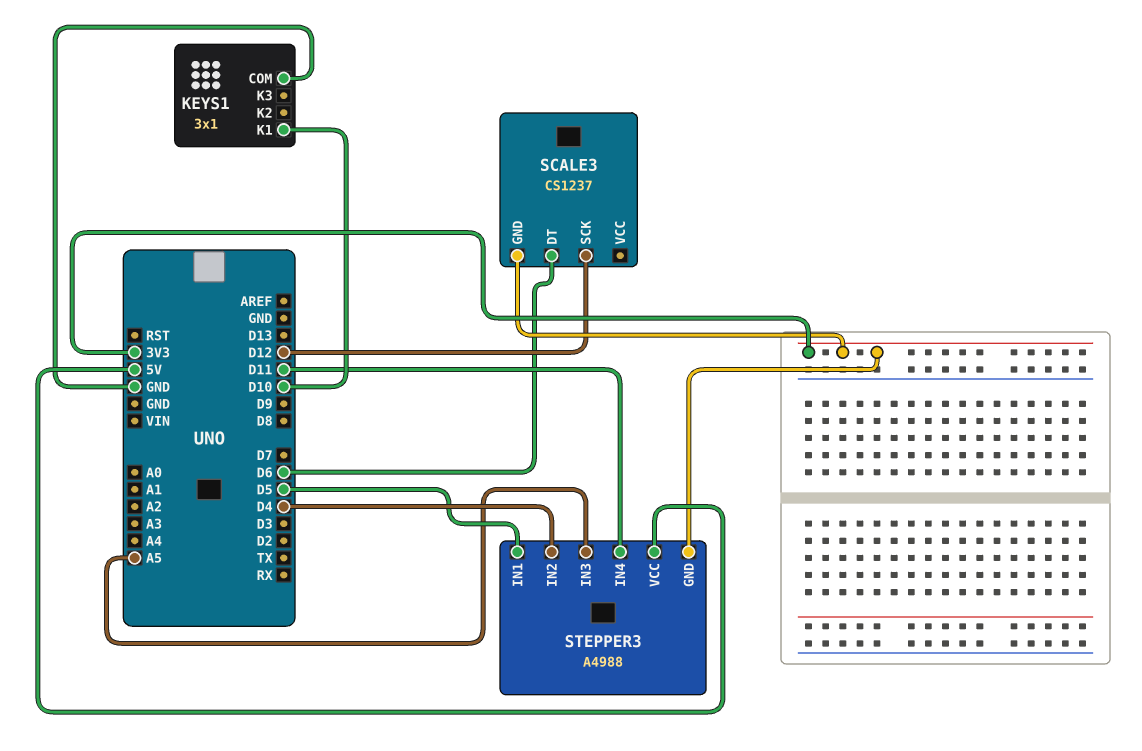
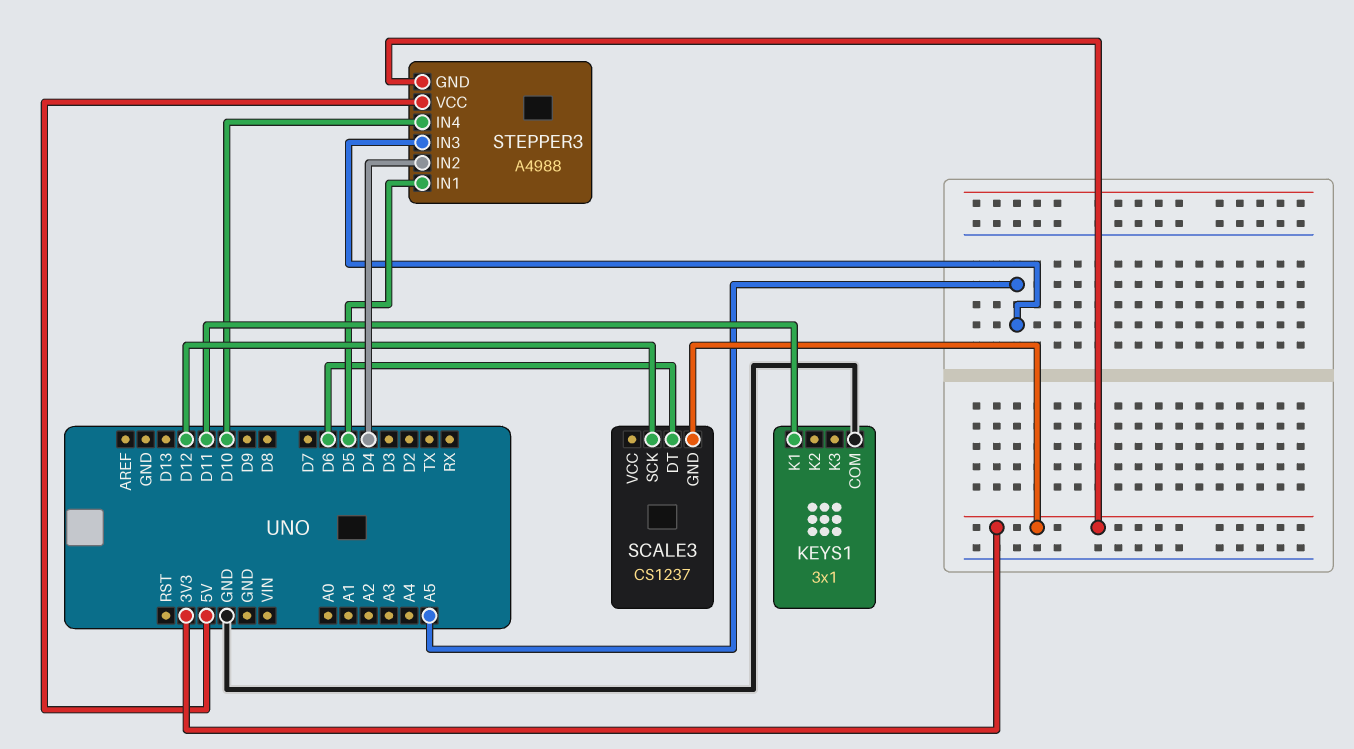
KEYS1 pin K1: D10 -> D11
STEPPER3 pin IN4: D11 -> D10

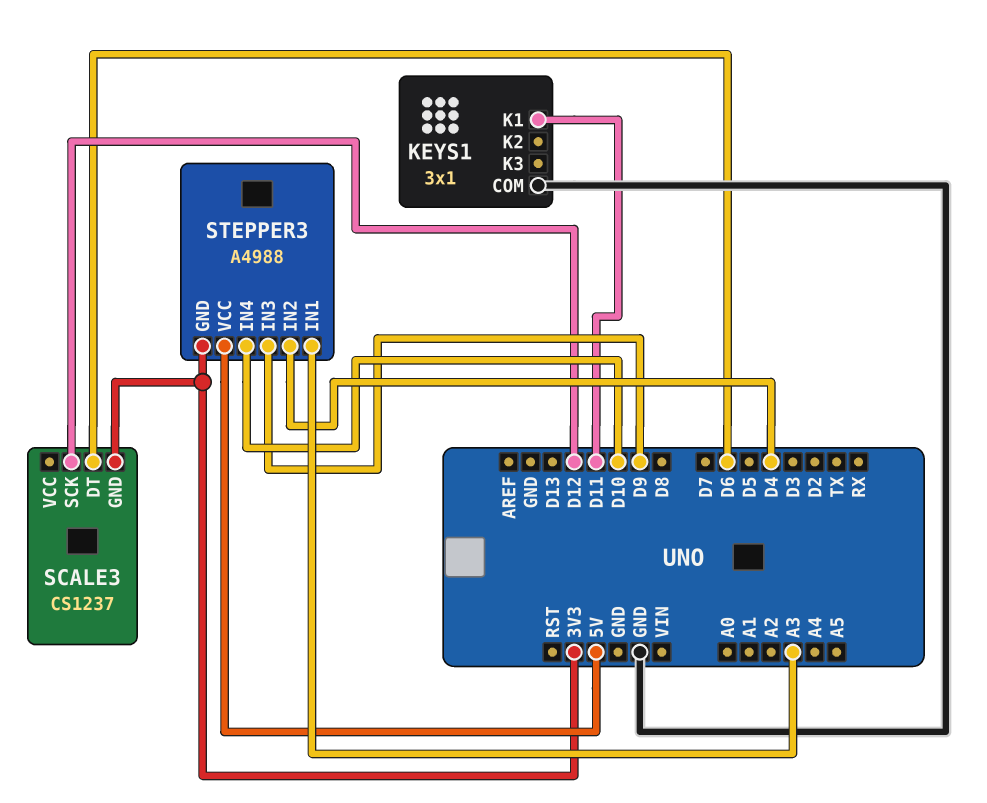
STEPPER3 pin IN1: D5 -> A3
STEPPER3 pin IN3: A5 -> D9

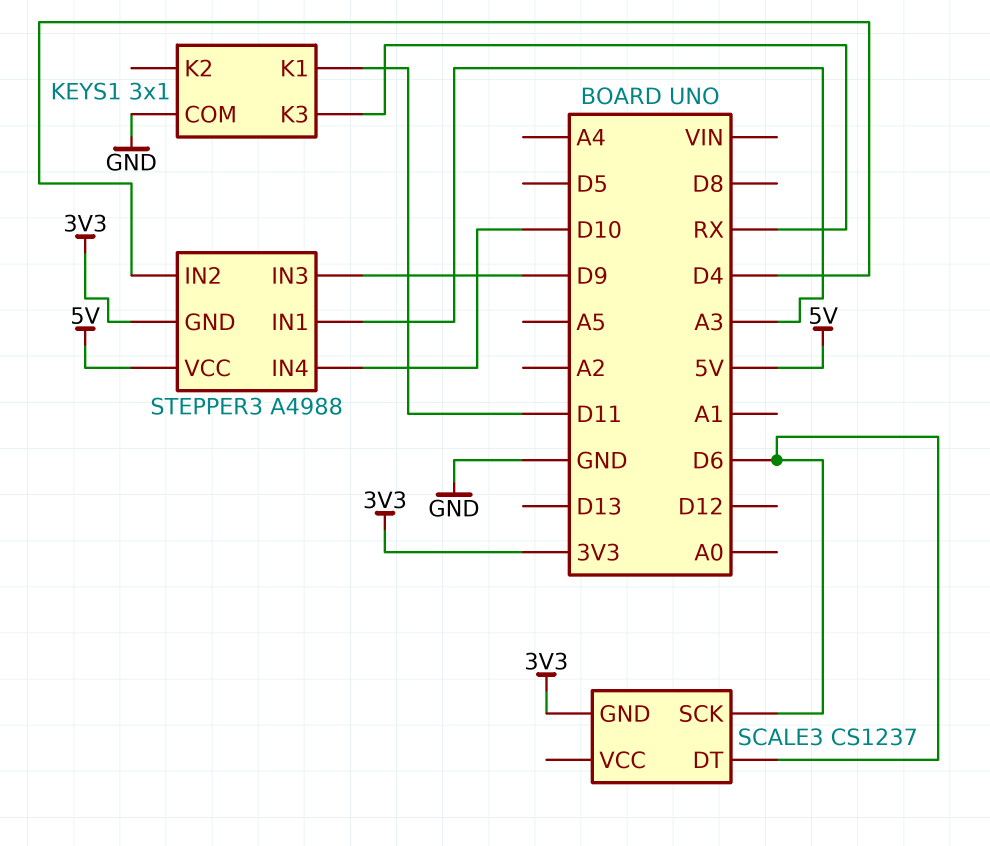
KEYS1 pin K3: none -> RX
SCALE3 pin SCK: D12 -> D6

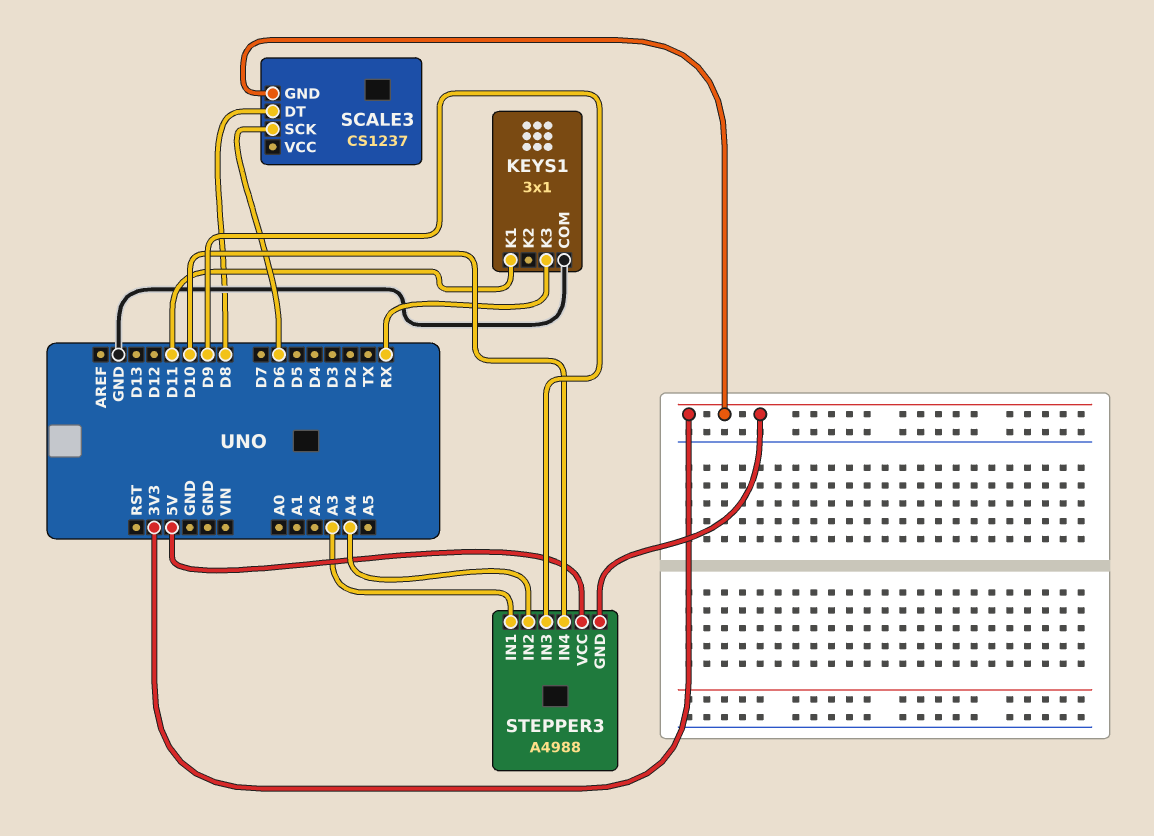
SCALE3 pin DT: D6 -> D8
STEPPER3 pin IN2: D4 -> A4

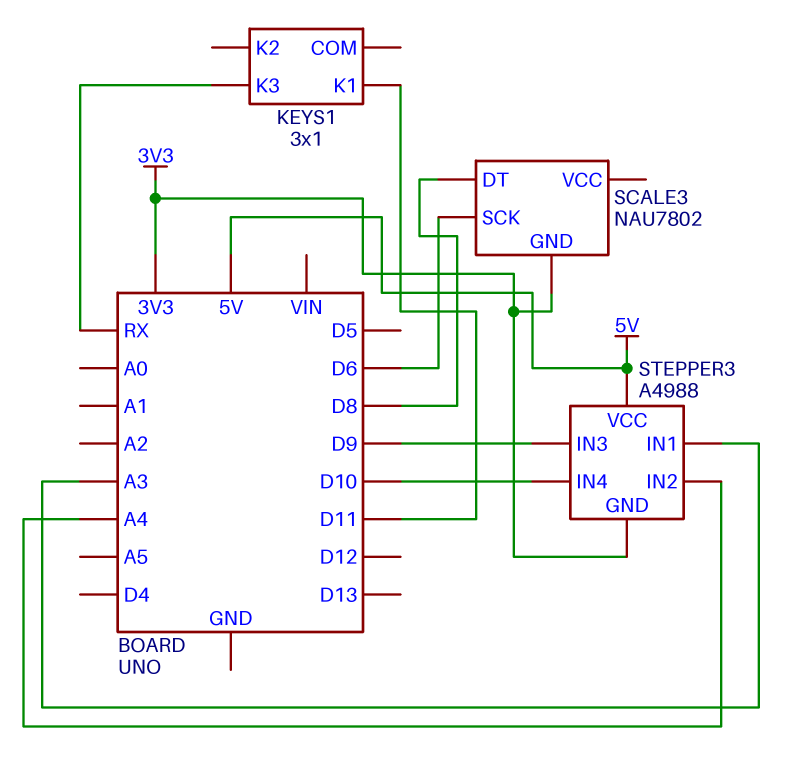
KEYS1 pin COM: GND -> none
SCALE3: CS1237 -> NAU7802

